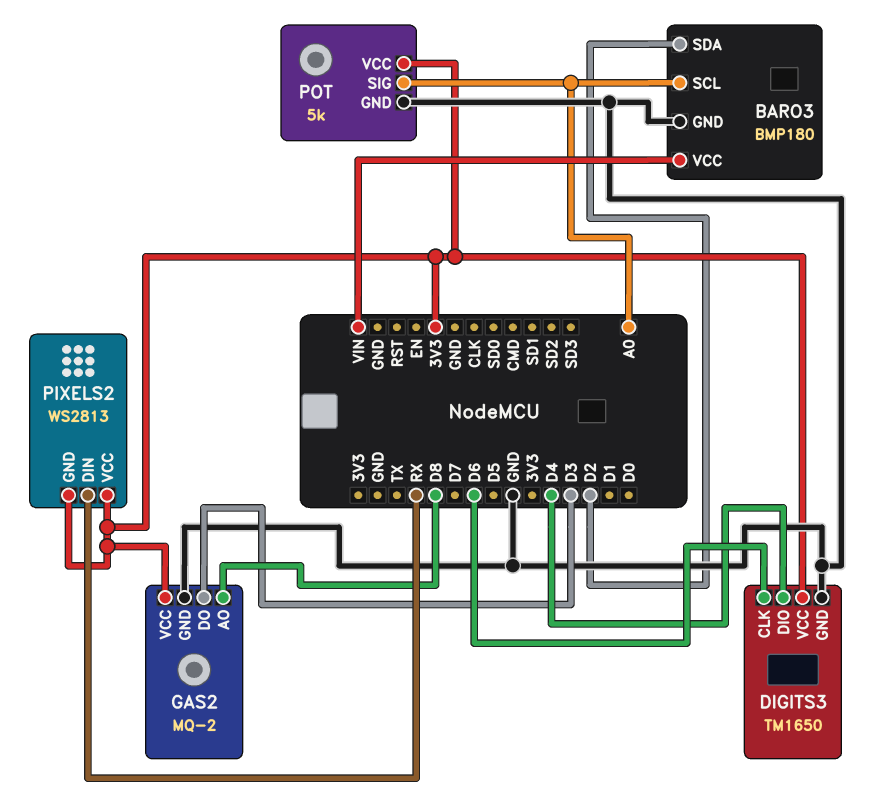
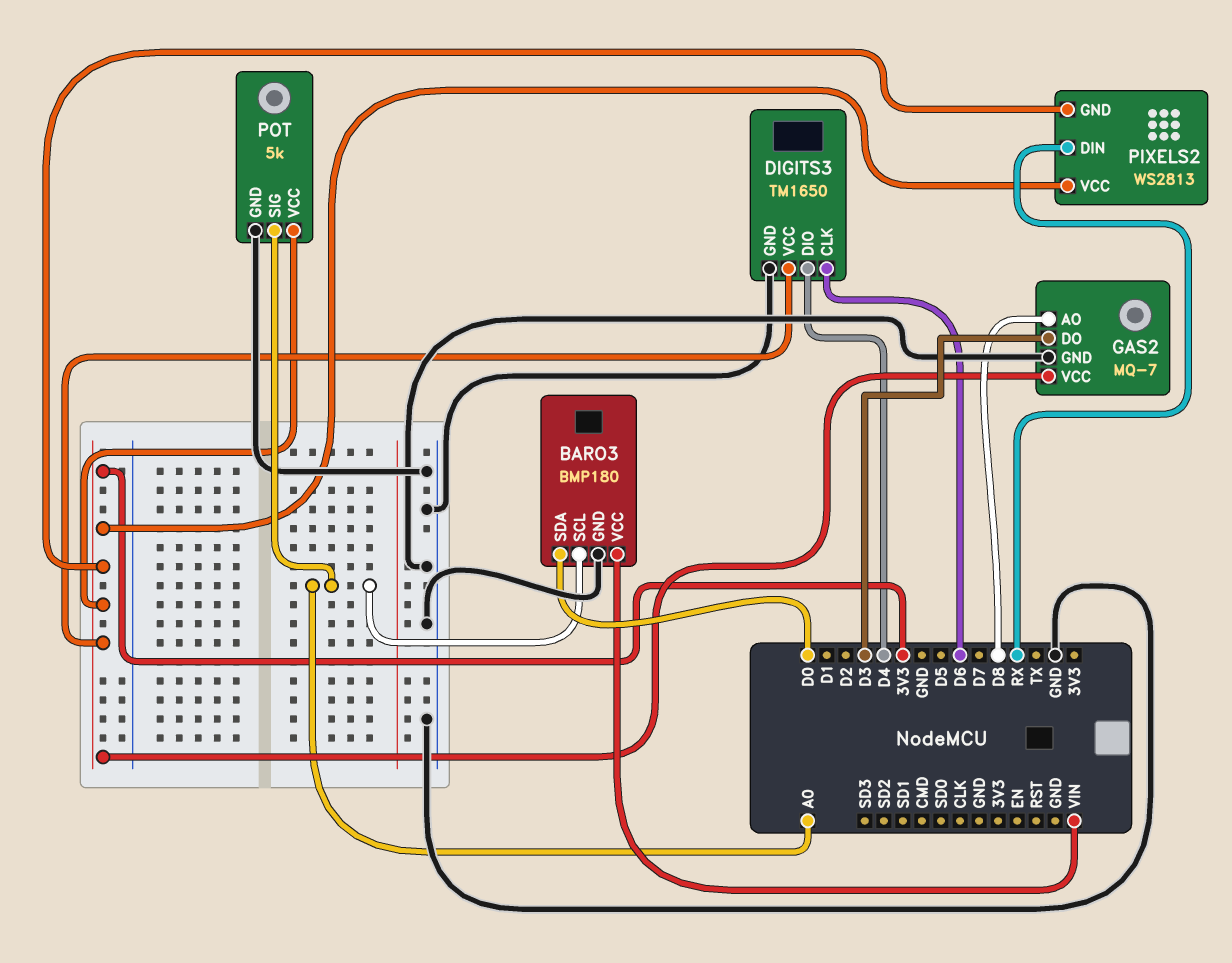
BARO3 pin SDA: D2 -> D0
GAS2: MQ-2 -> MQ-7

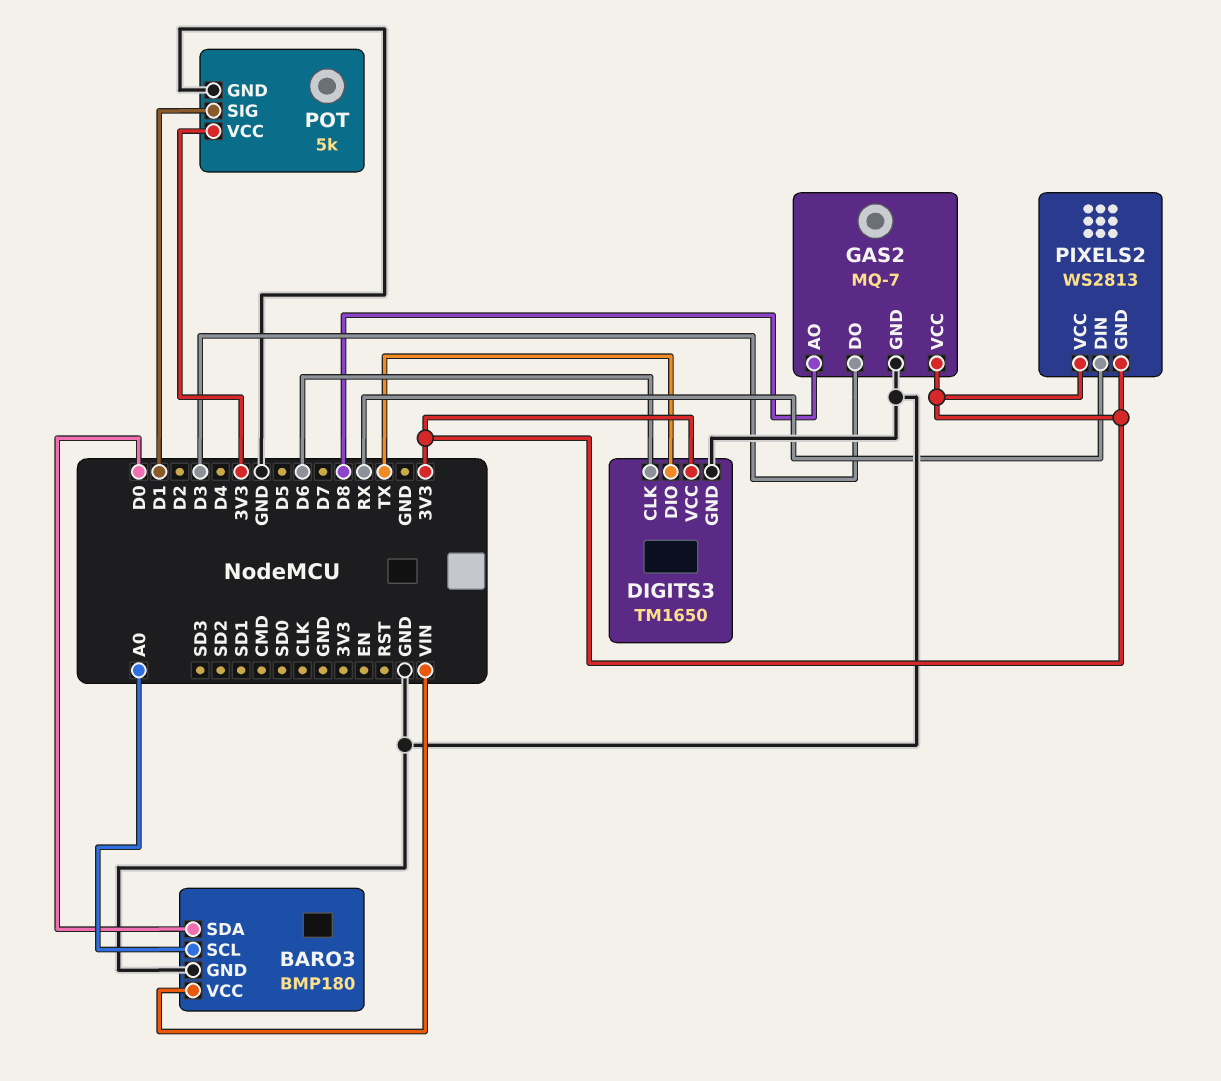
DIGITS3 pin DIO: D4 -> TX
POT pin SIG: A0 -> D1

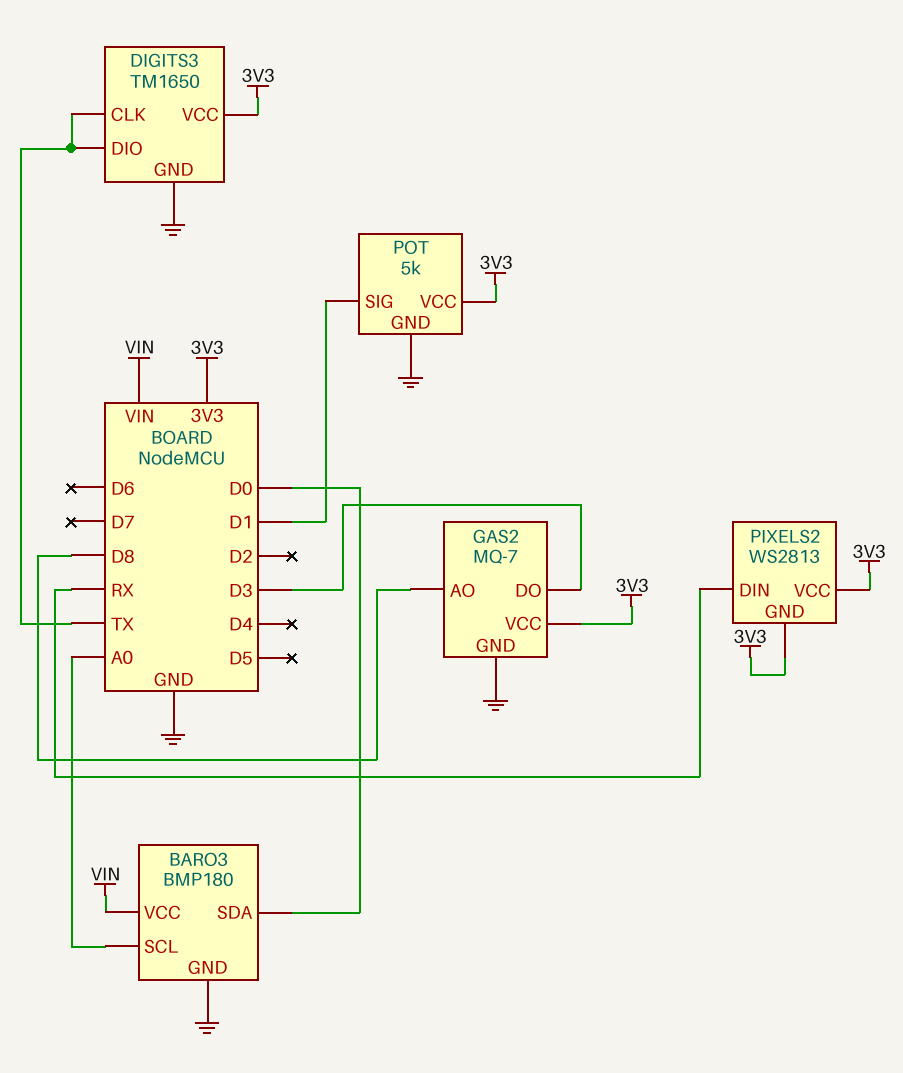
DIGITS3 pin CLK: D6 -> TX

